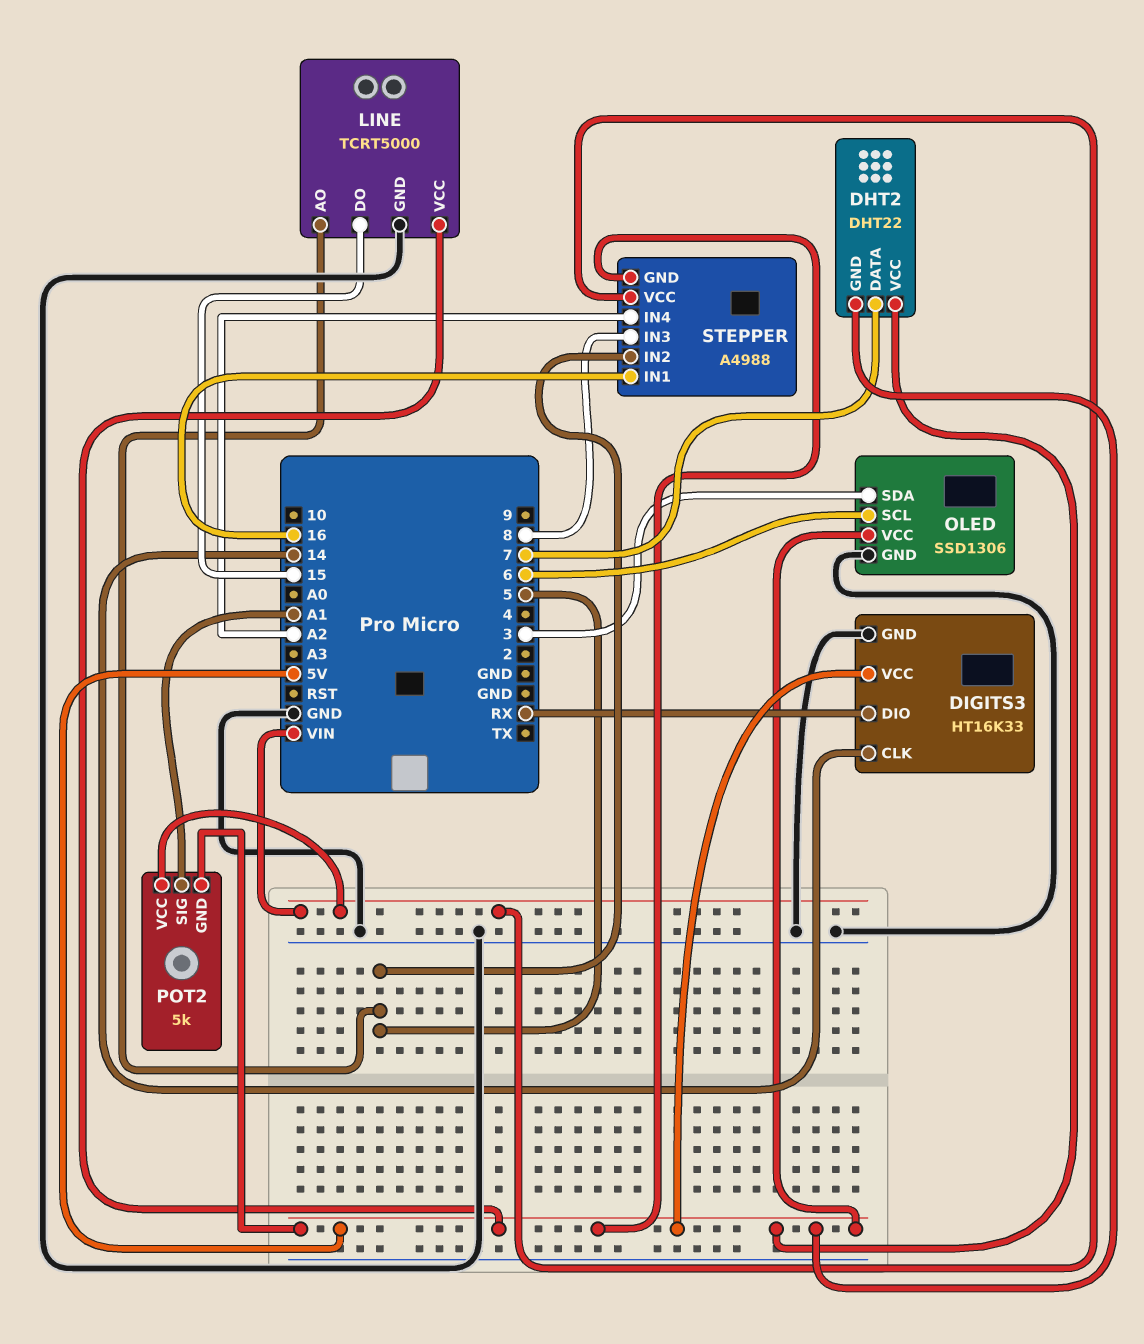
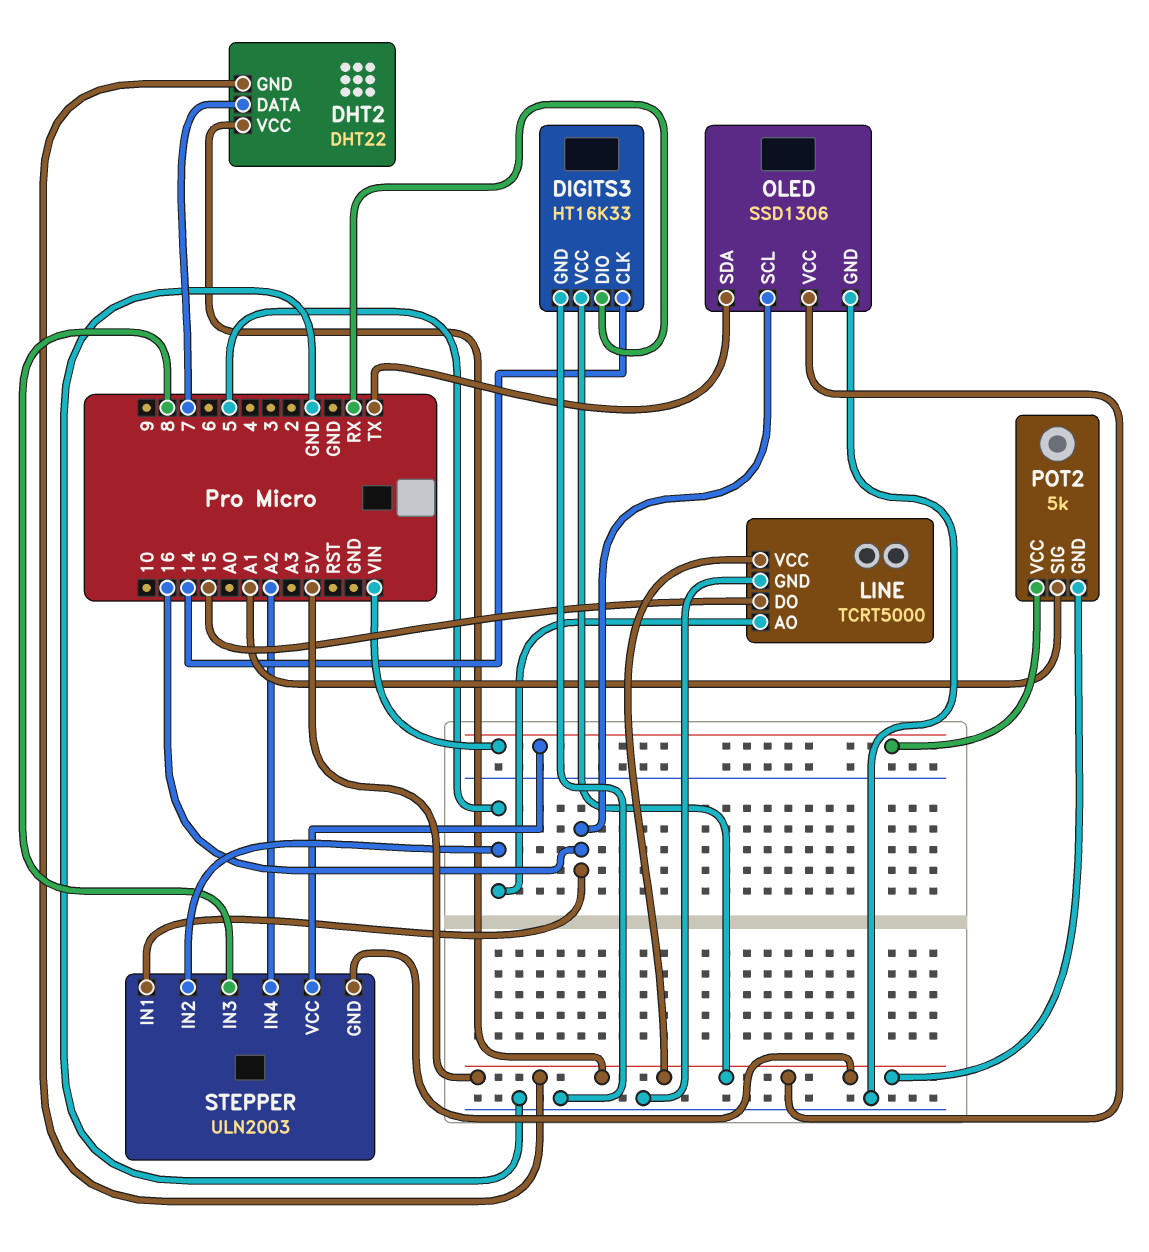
OLED pin SCL: 6 -> 16
OLED pin SDA: 3 -> TX
STEPPER: A4988 -> ULN2003

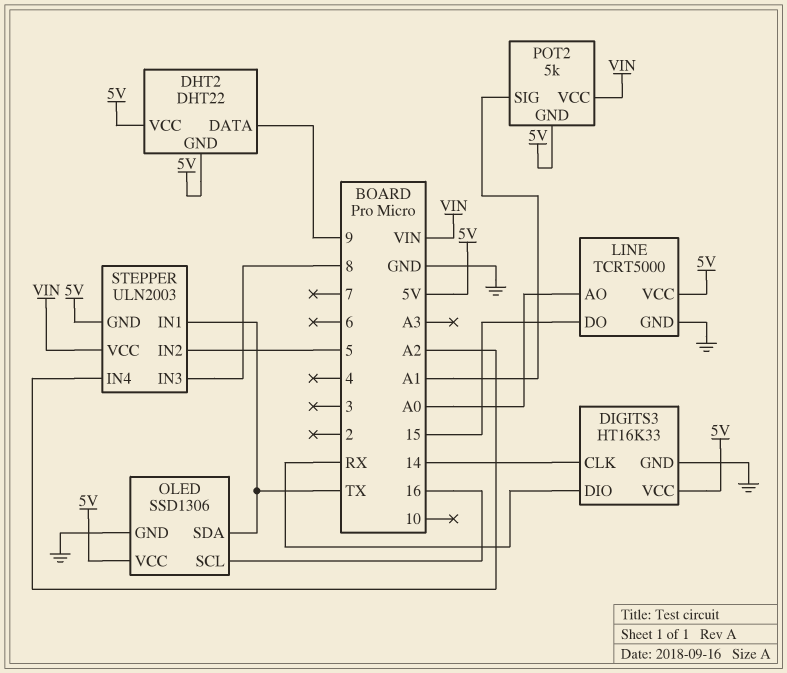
DHT2 pin DATA: 7 -> 9
LINE pin AO: 5 -> A0
STEPPER pin IN1: 16 -> TX

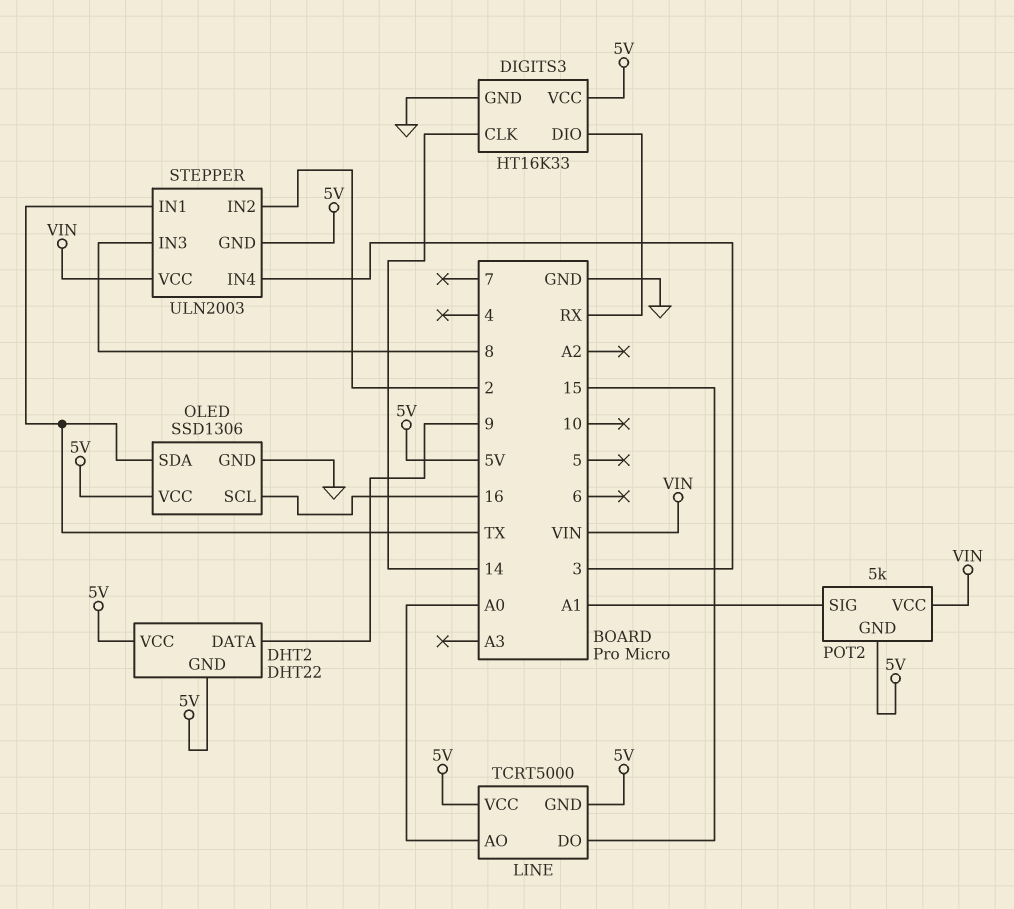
LINE pin GND: GND -> 5V
STEPPER pin IN2: 5 -> 2
STEPPER pin IN4: A2 -> 3

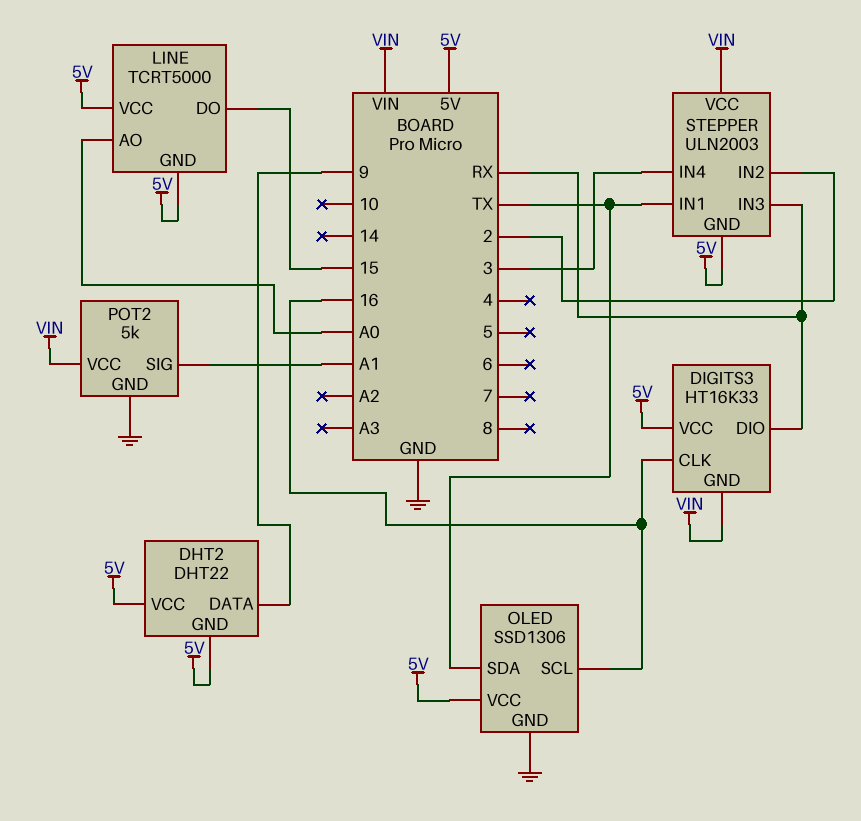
DIGITS3 pin CLK: 14 -> 16
DIGITS3 pin GND: GND -> VIN
POT2 pin GND: 5V -> GND
STEPPER pin IN3: 8 -> RX

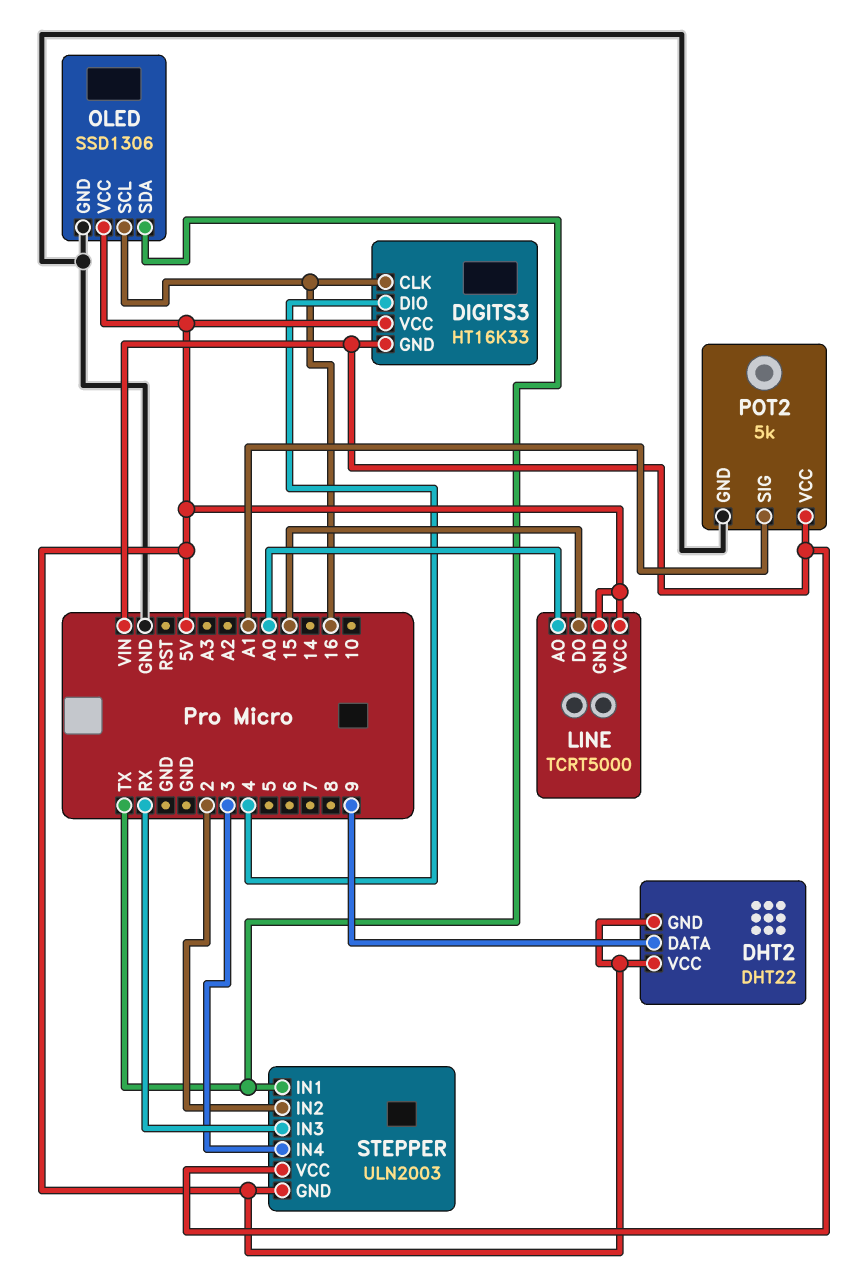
DIGITS3 pin DIO: RX -> 4

